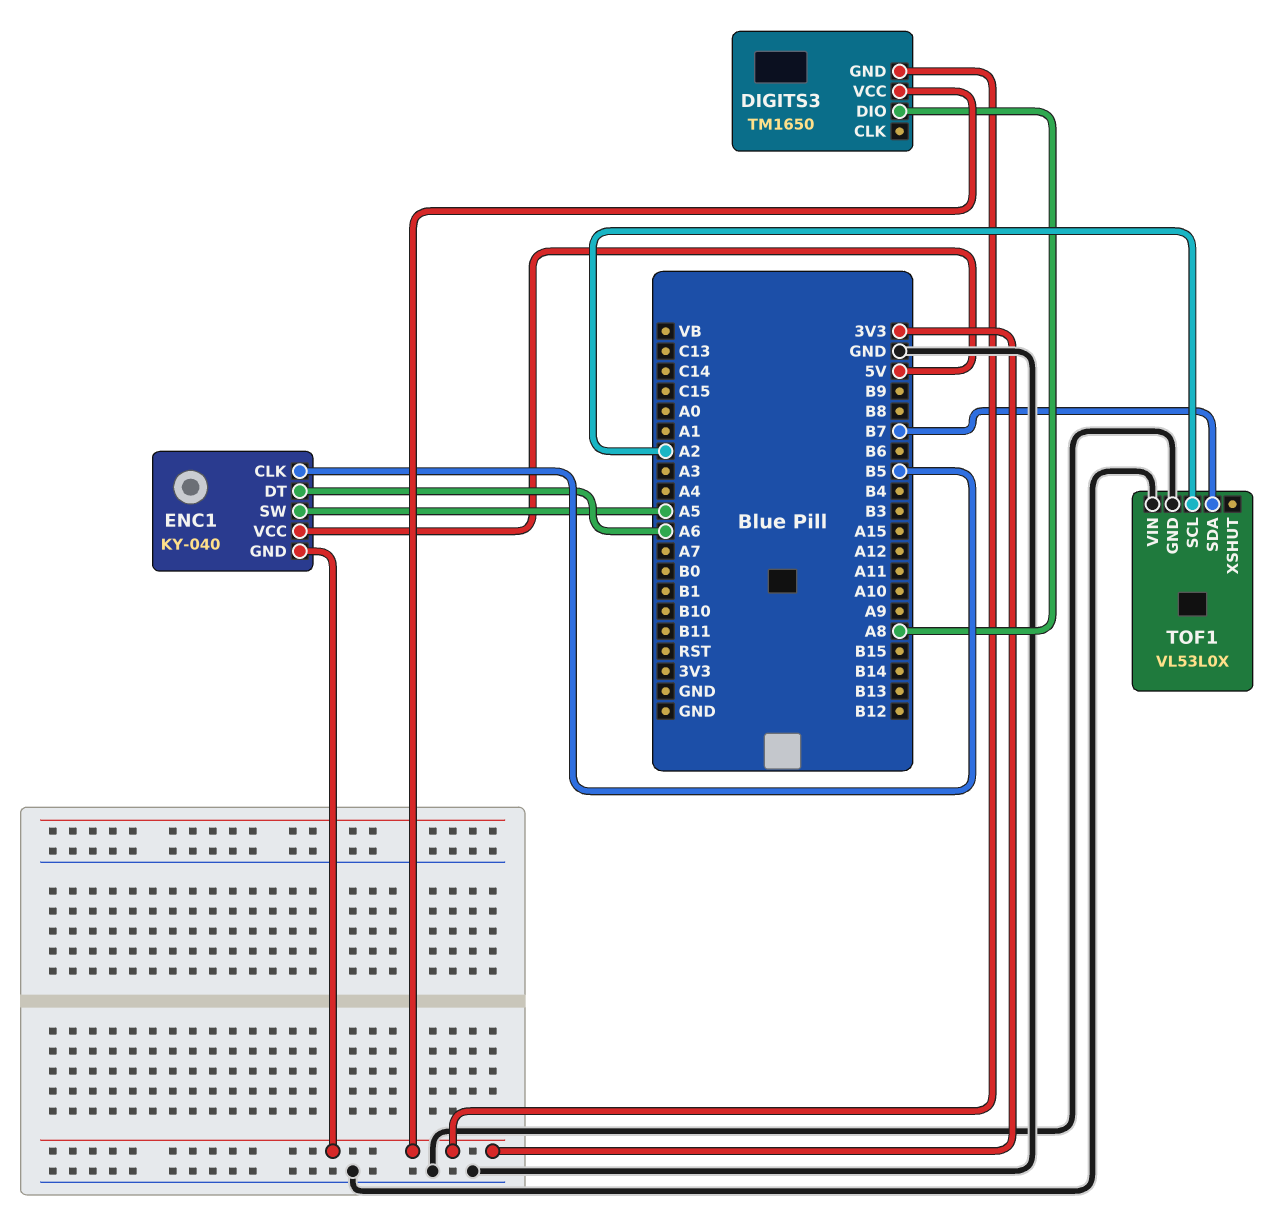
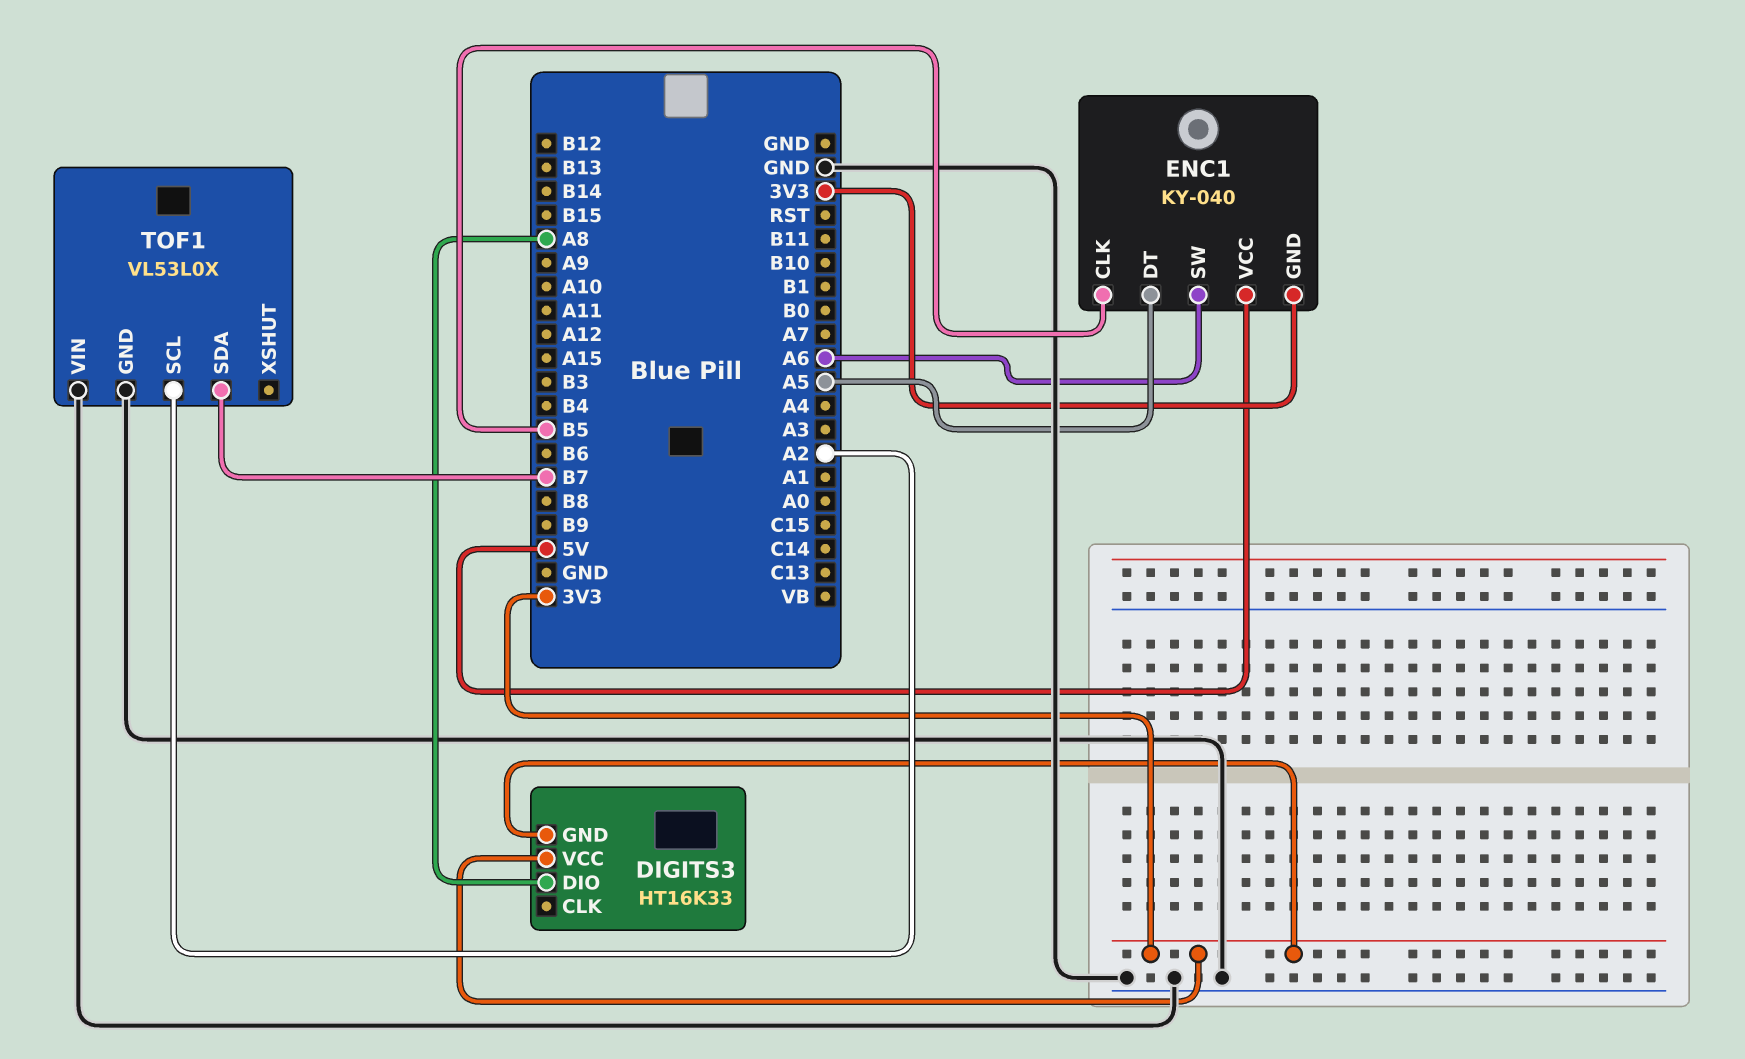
DIGITS3: TM1650 -> HT16K33
ENC1 pin DT: A6 -> A5
ENC1 pin SW: A5 -> A6

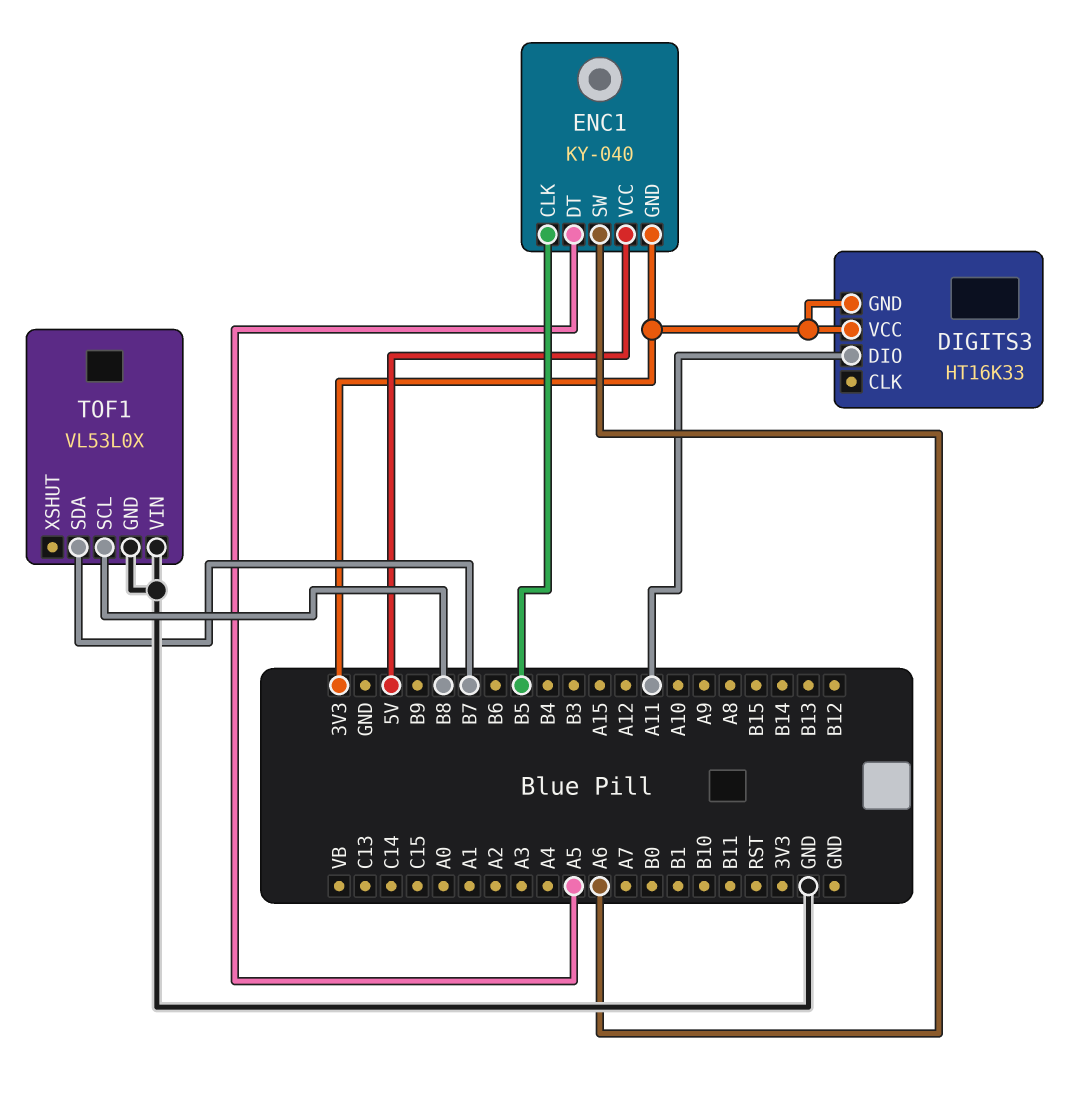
DIGITS3 pin DIO: A8 -> A11
TOF1 pin SCL: A2 -> B8

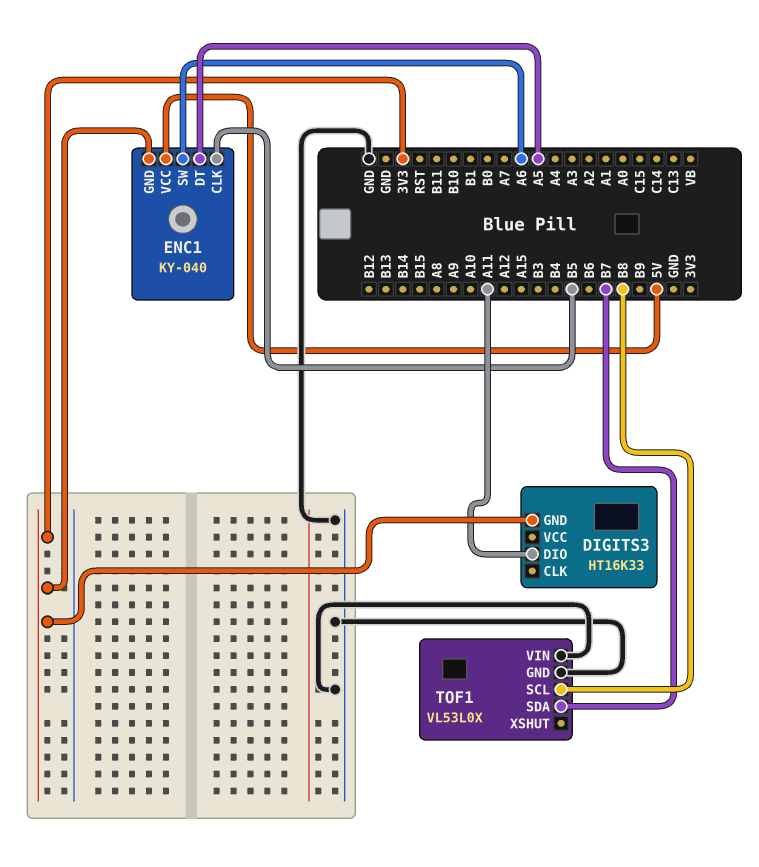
DIGITS3 pin VCC: 3V3 -> none

